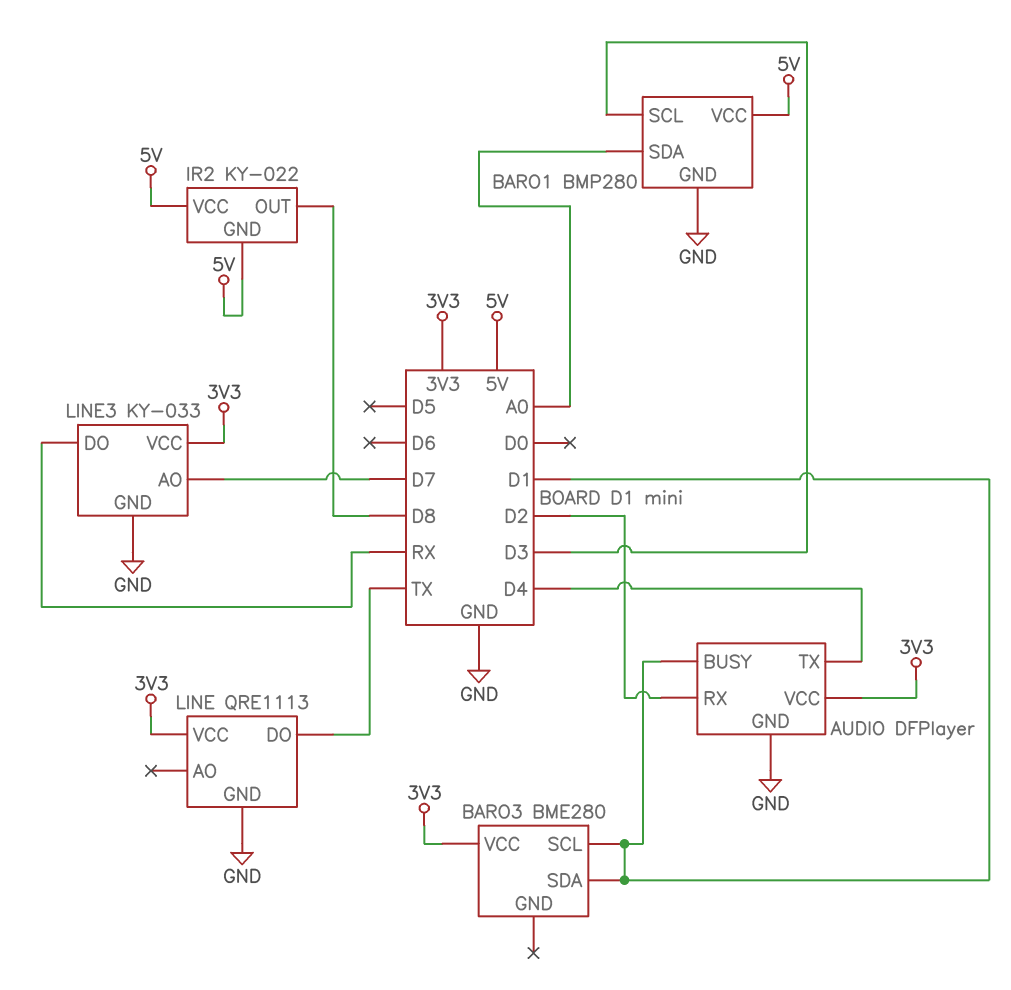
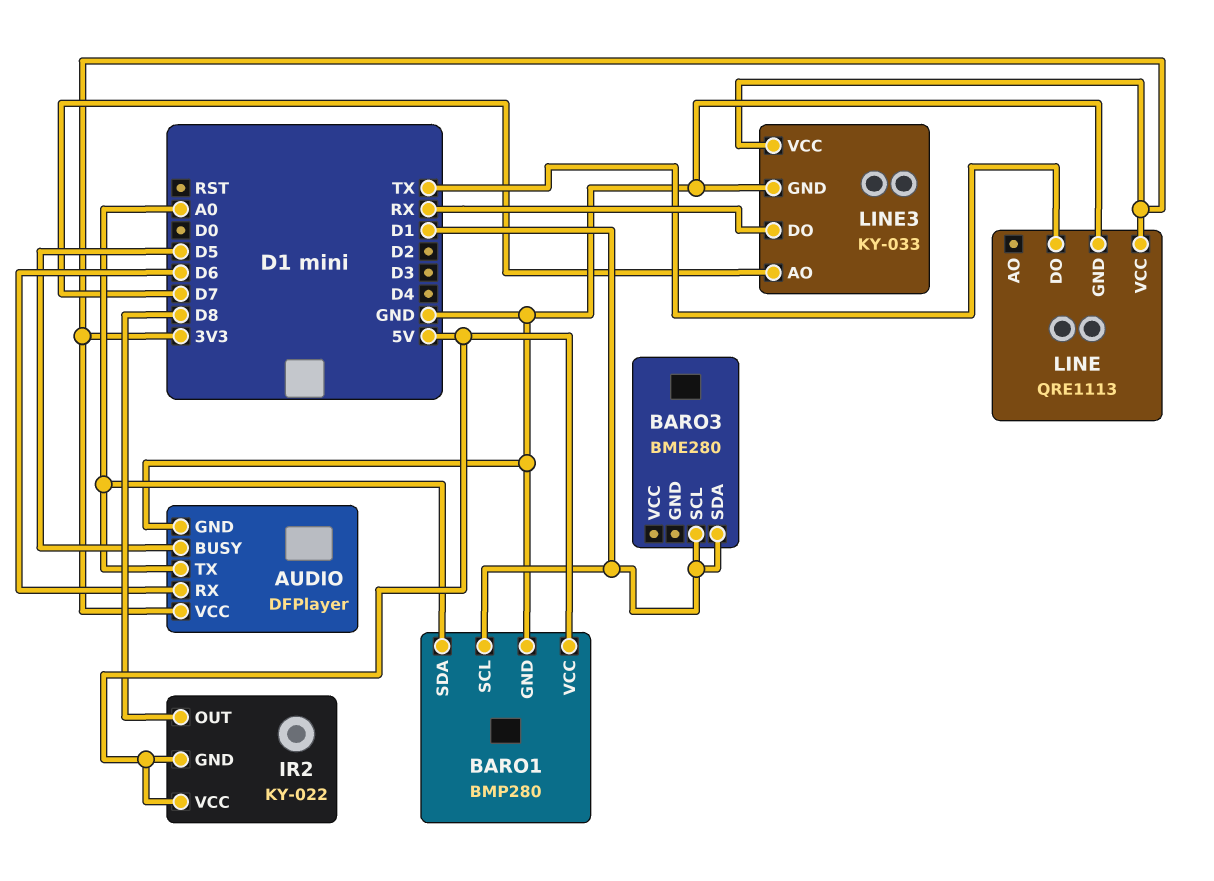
AUDIO pin BUSY: D1 -> D5
AUDIO pin RX: D2 -> D6
AUDIO pin TX: D4 -> A0
BARO1 pin SCL: D3 -> D1
BARO3 pin VCC: 3V3 -> none

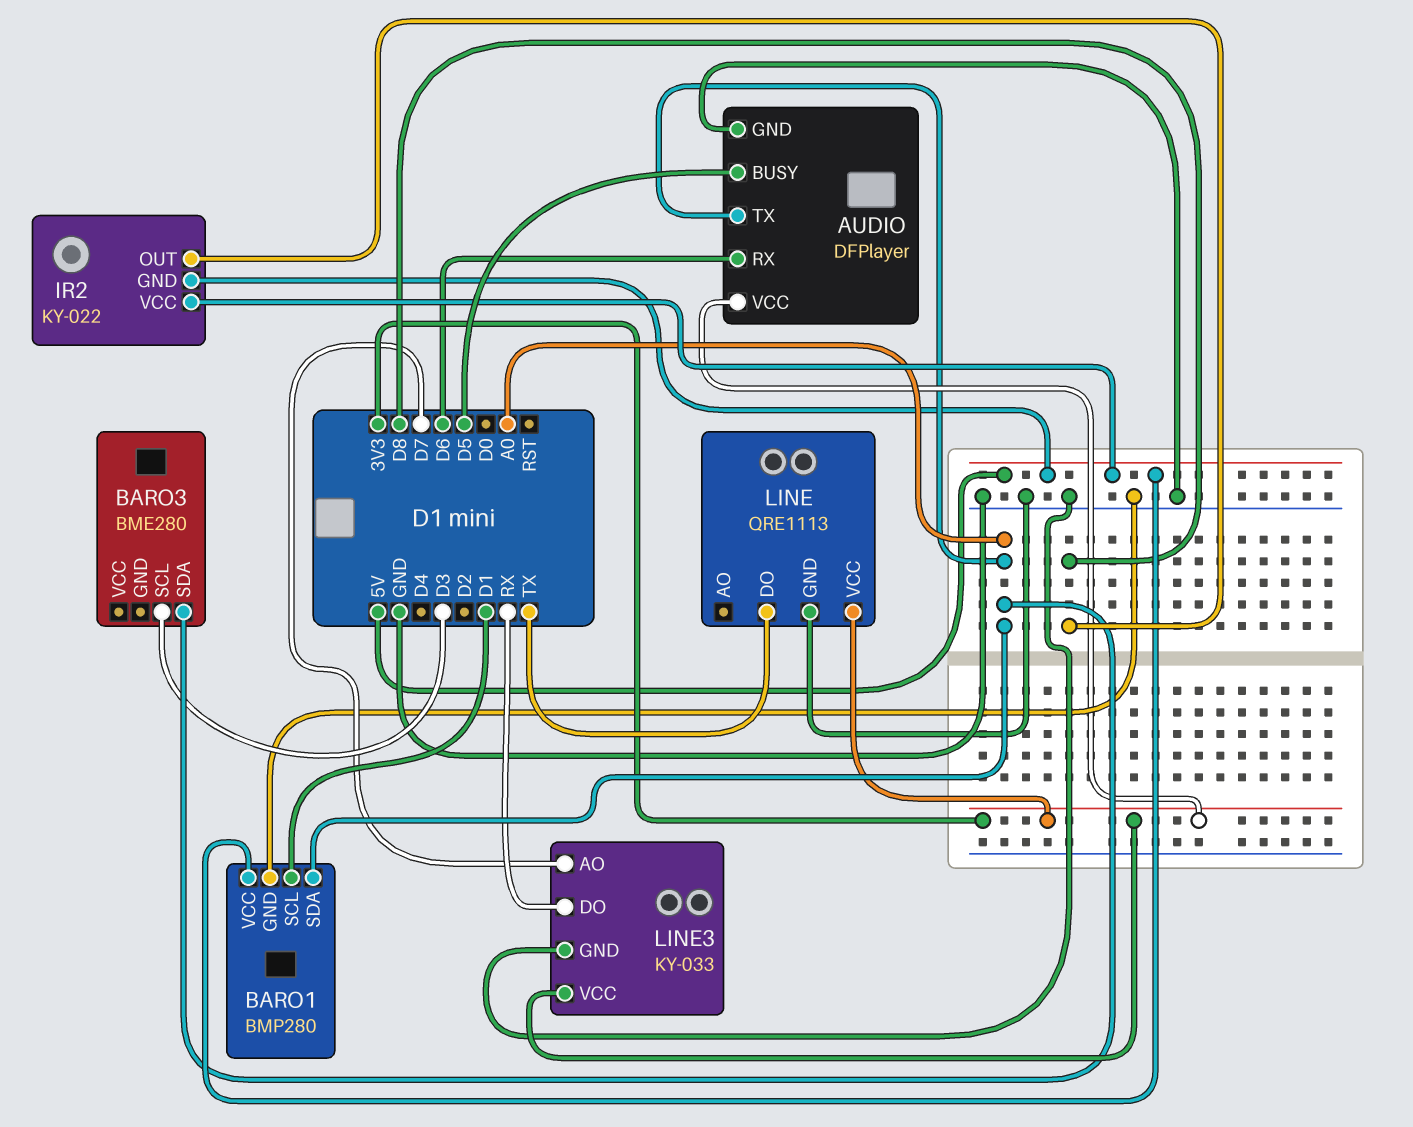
BARO3 pin SCL: D1 -> D3
BARO3 pin SDA: D1 -> A0

